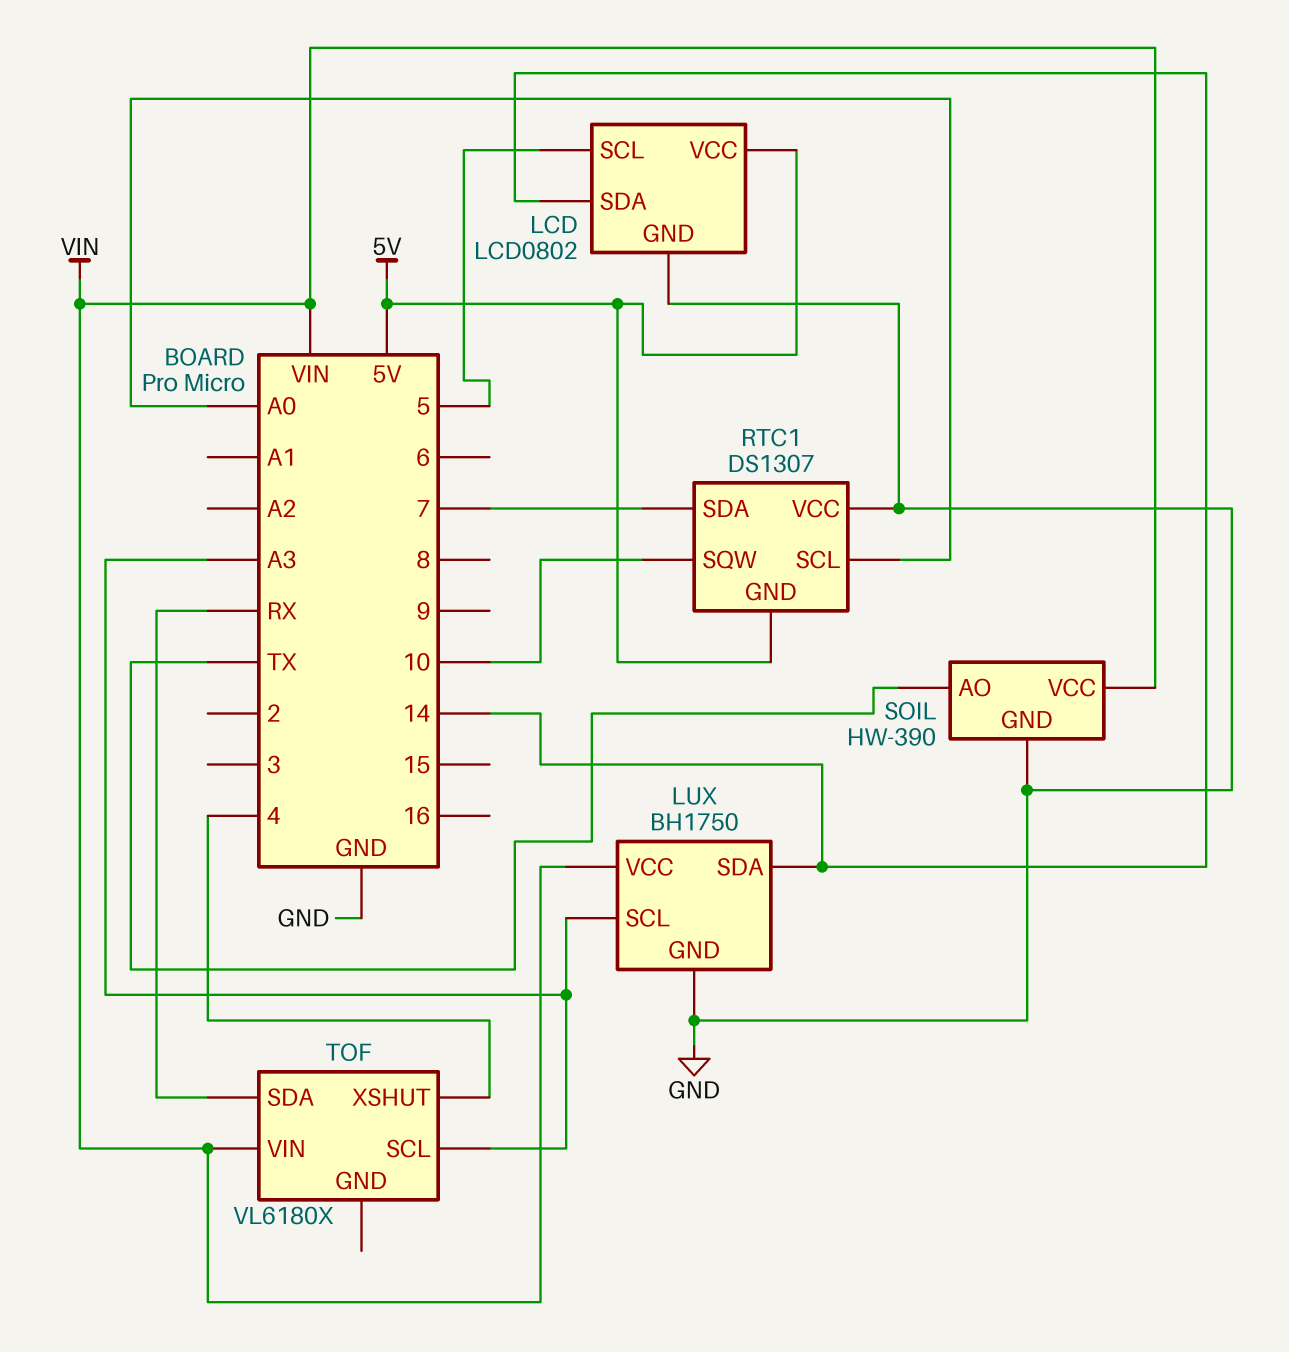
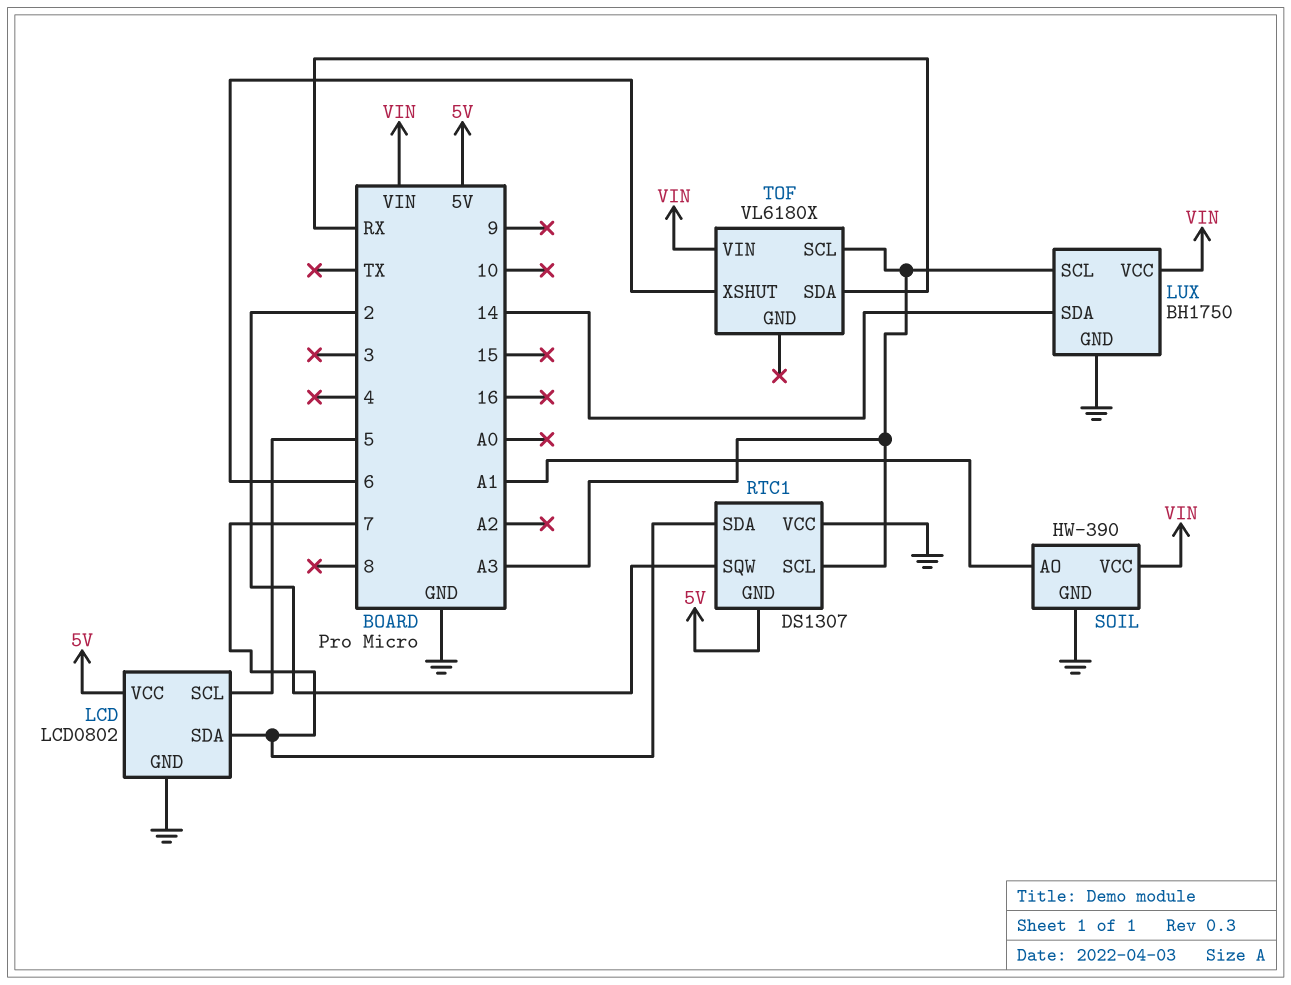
LCD pin SDA: 14 -> 7
RTC1 pin SCL: A0 -> A3
RTC1 pin SQW: 10 -> 2
SOIL pin AO: TX -> A1
TOF pin XSHUT: 4 -> 6

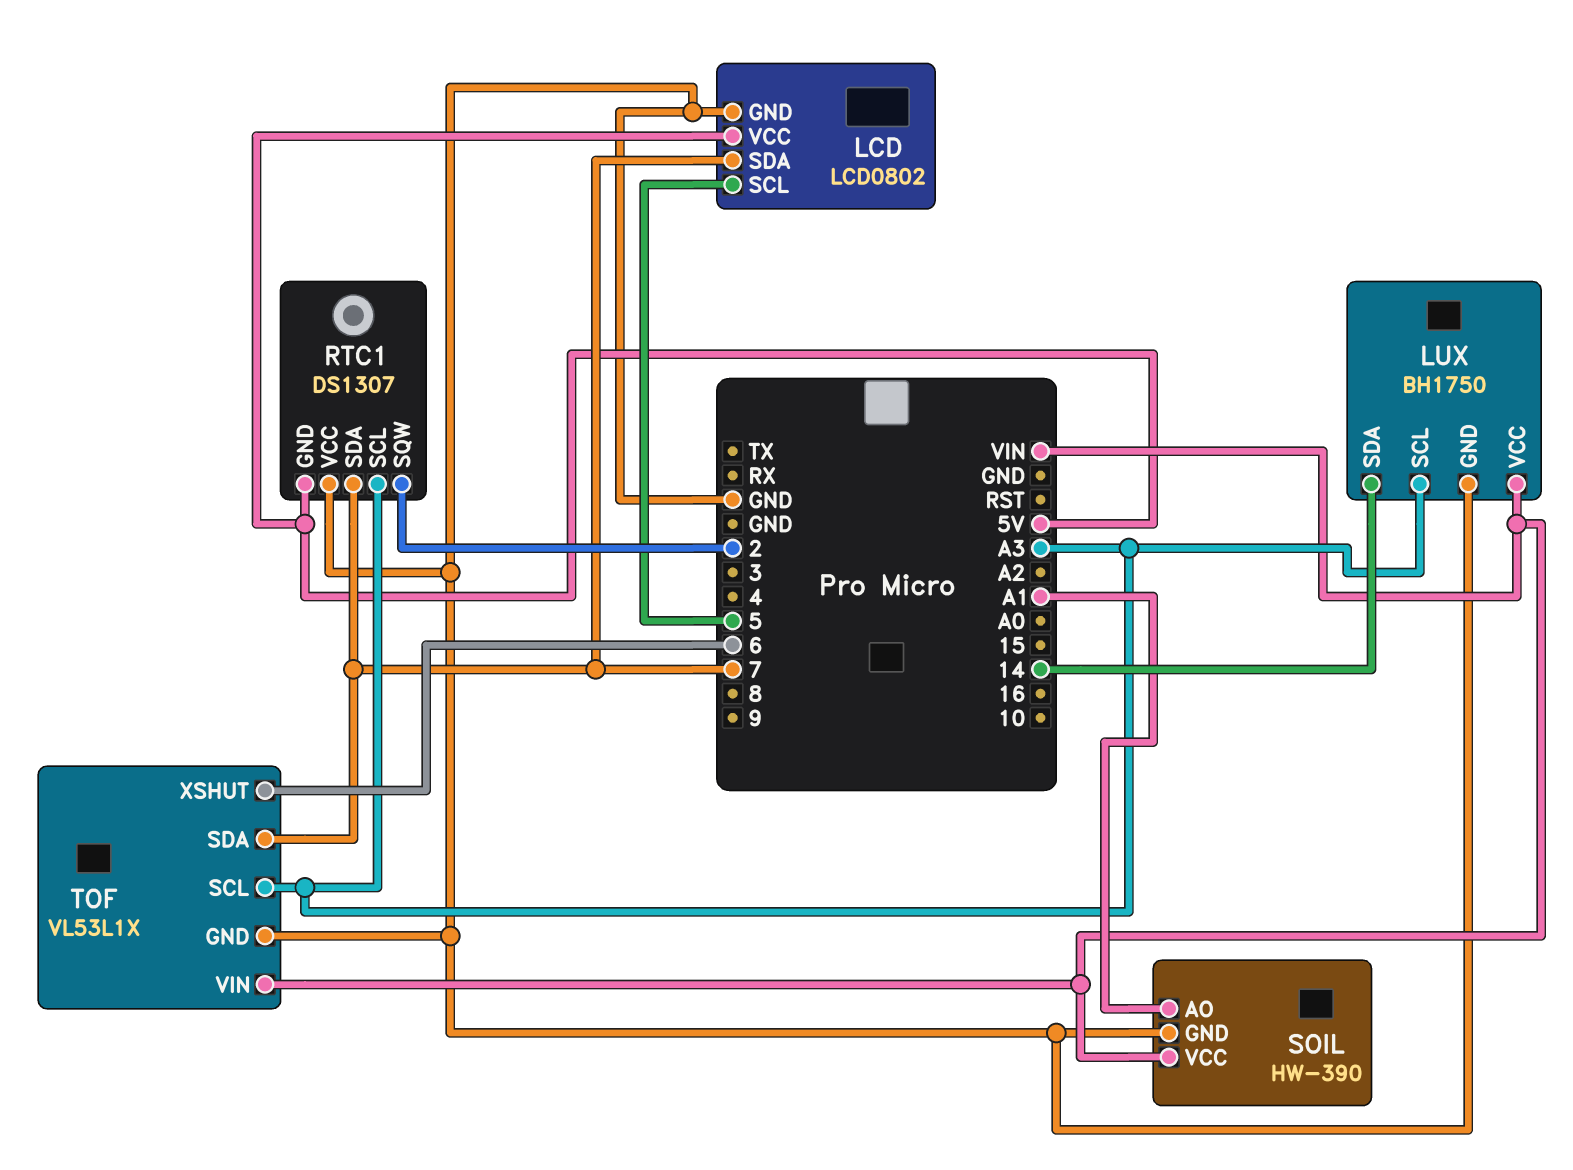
TOF: VL6180X -> VL53L1X
TOF pin GND: none -> GND
TOF pin SDA: RX -> 7

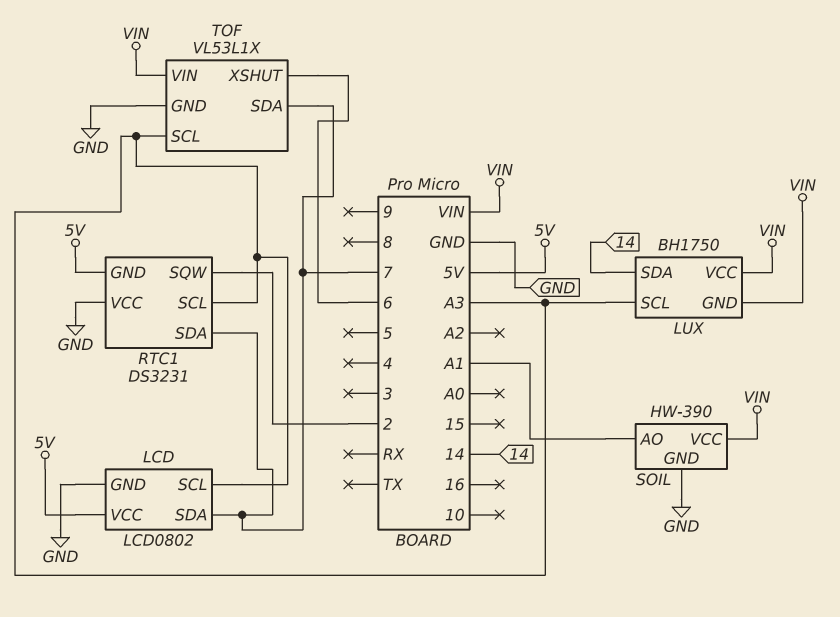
LCD pin SCL: 5 -> A3
LUX pin GND: GND -> VIN
RTC1: DS1307 -> DS3231

